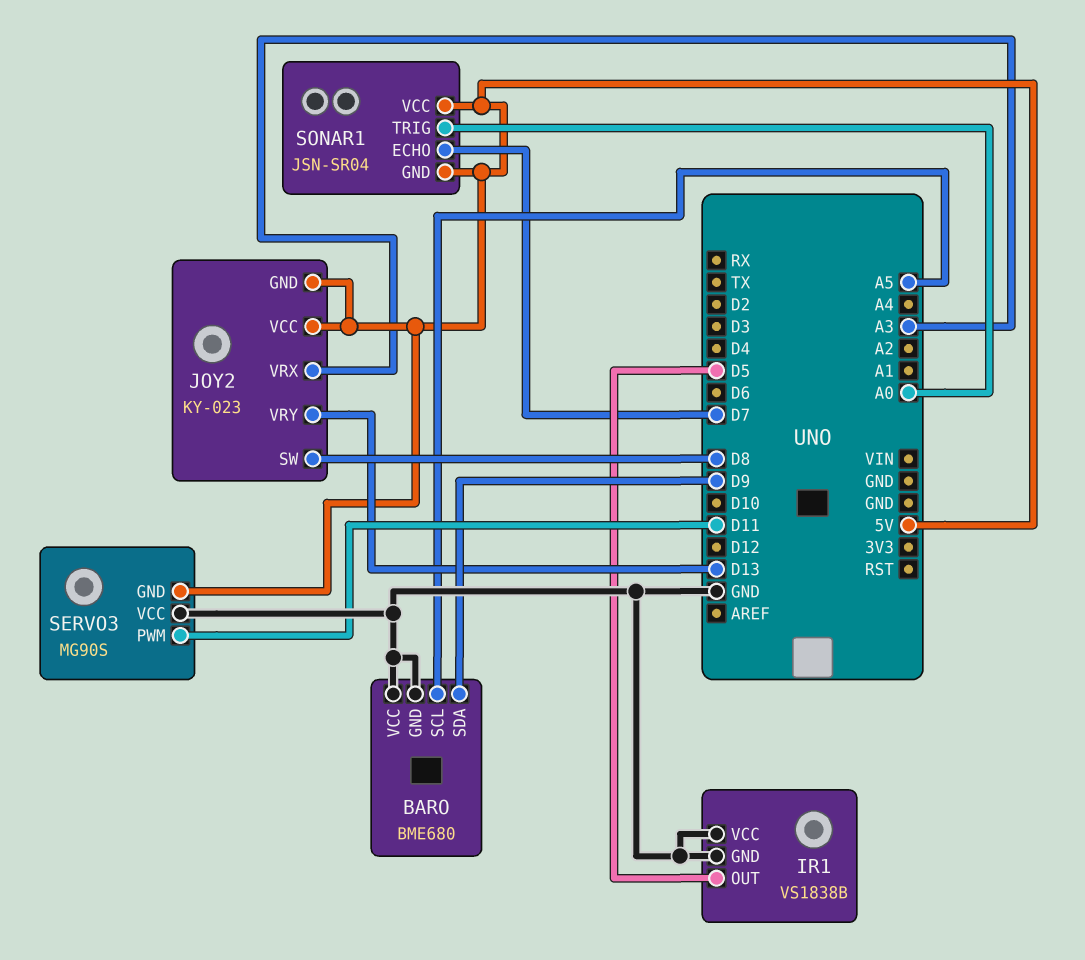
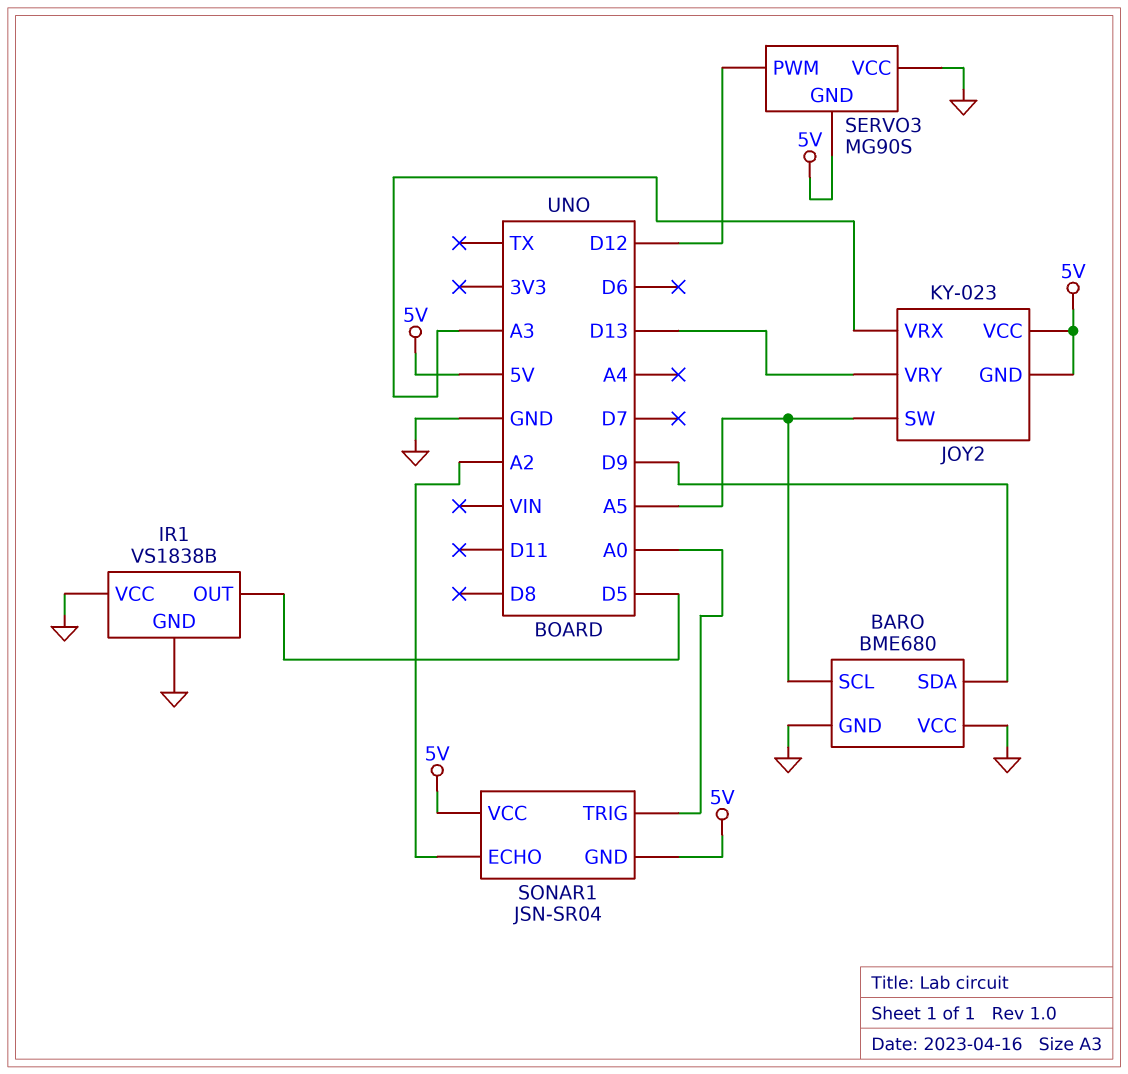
JOY2 pin SW: D8 -> A5
SERVO3 pin PWM: D11 -> D12
SONAR1 pin ECHO: D7 -> A2

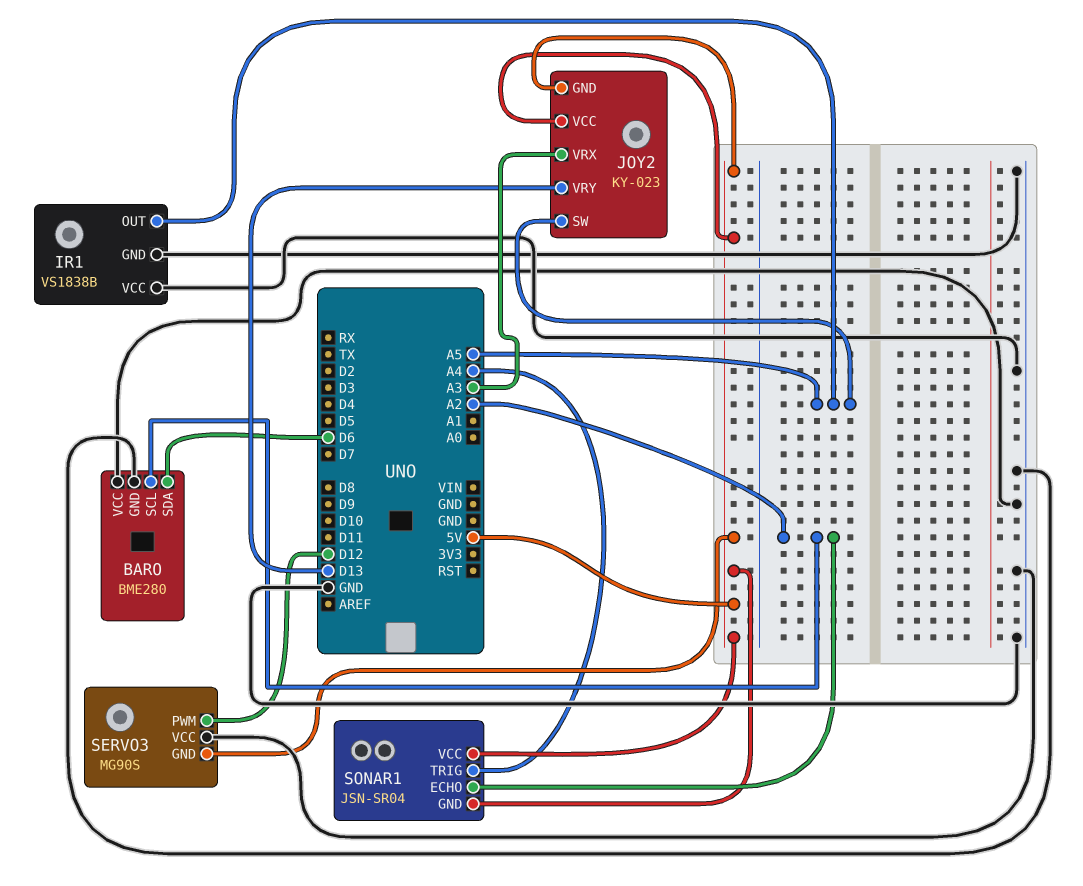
BARO: BME680 -> BME280
BARO pin SCL: A5 -> A2
BARO pin SDA: D9 -> D6
IR1 pin OUT: D5 -> A5
SONAR1 pin TRIG: A0 -> A4

